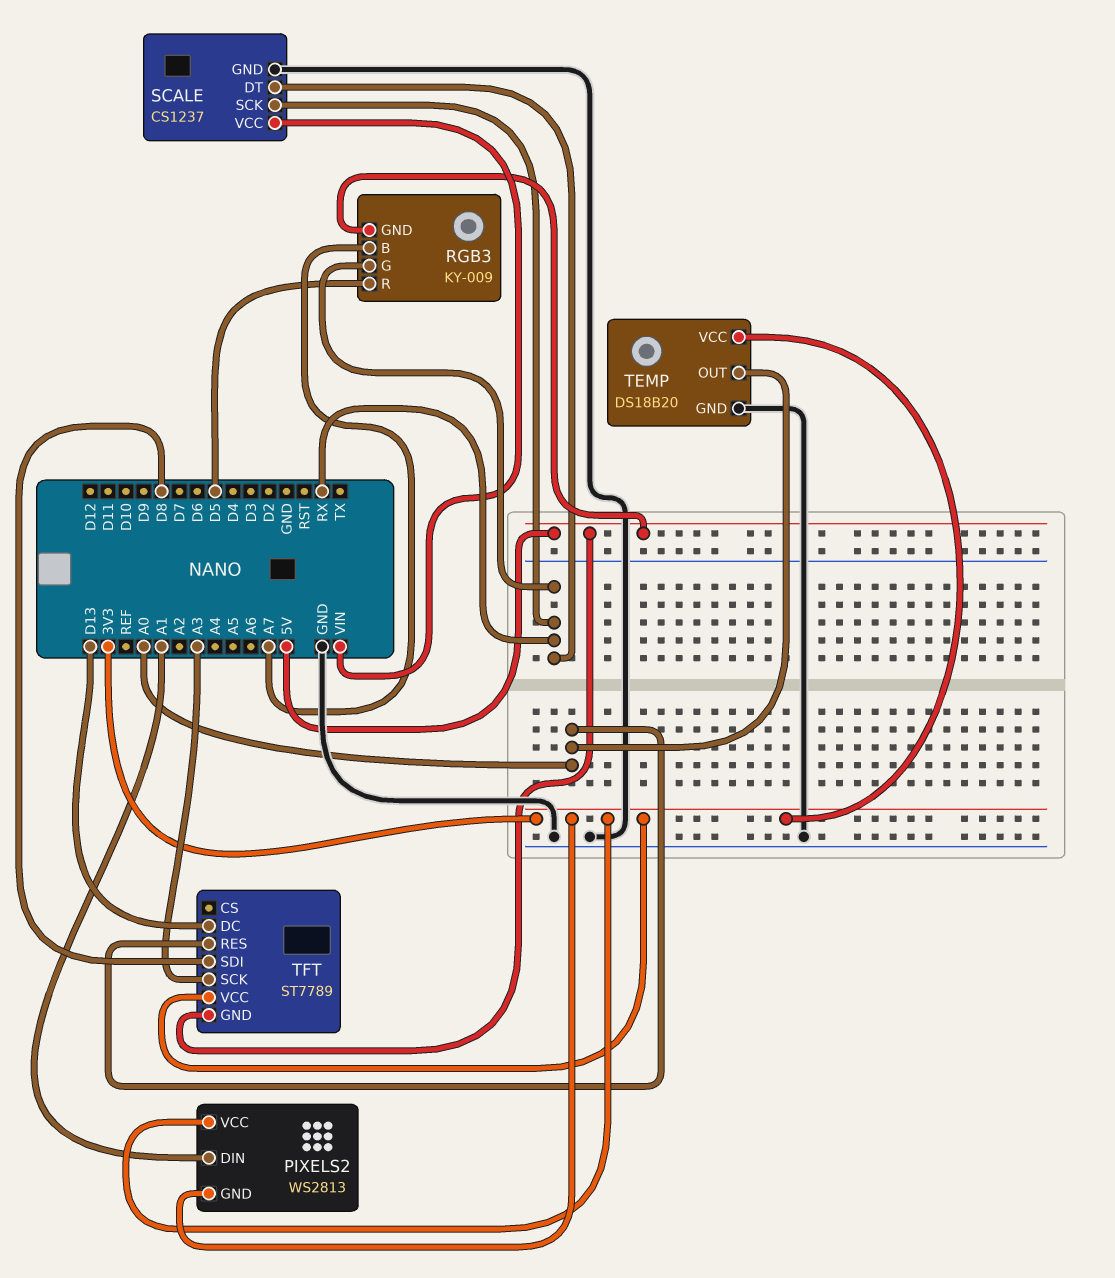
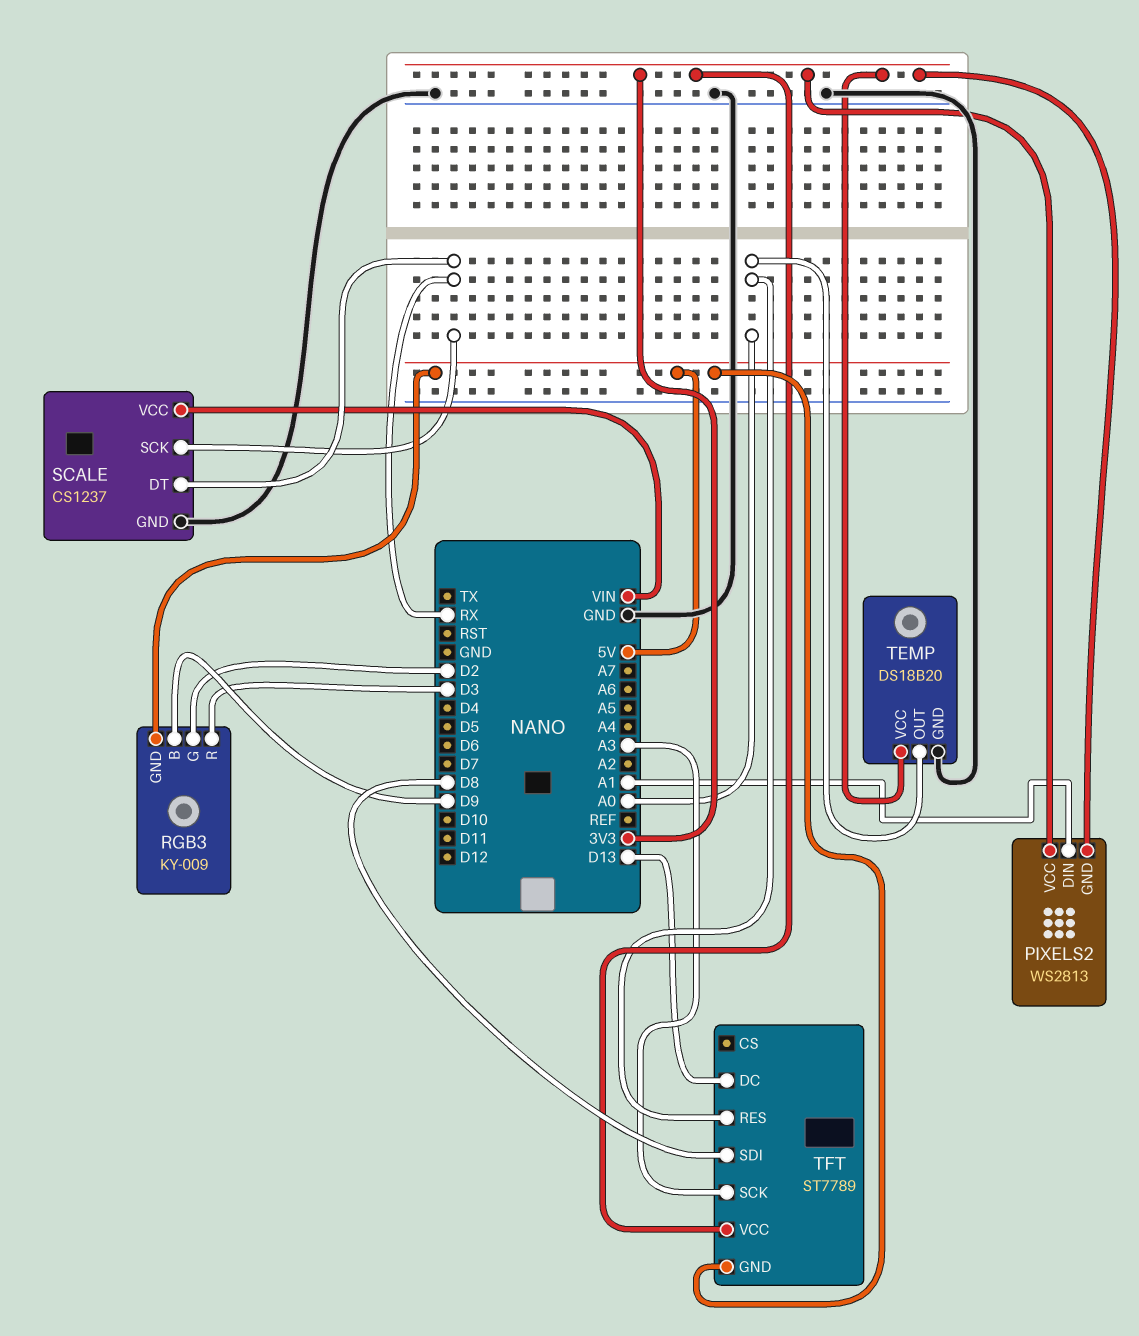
RGB3 pin B: A7 -> D9
RGB3 pin G: RX -> D2
RGB3 pin R: D5 -> D3

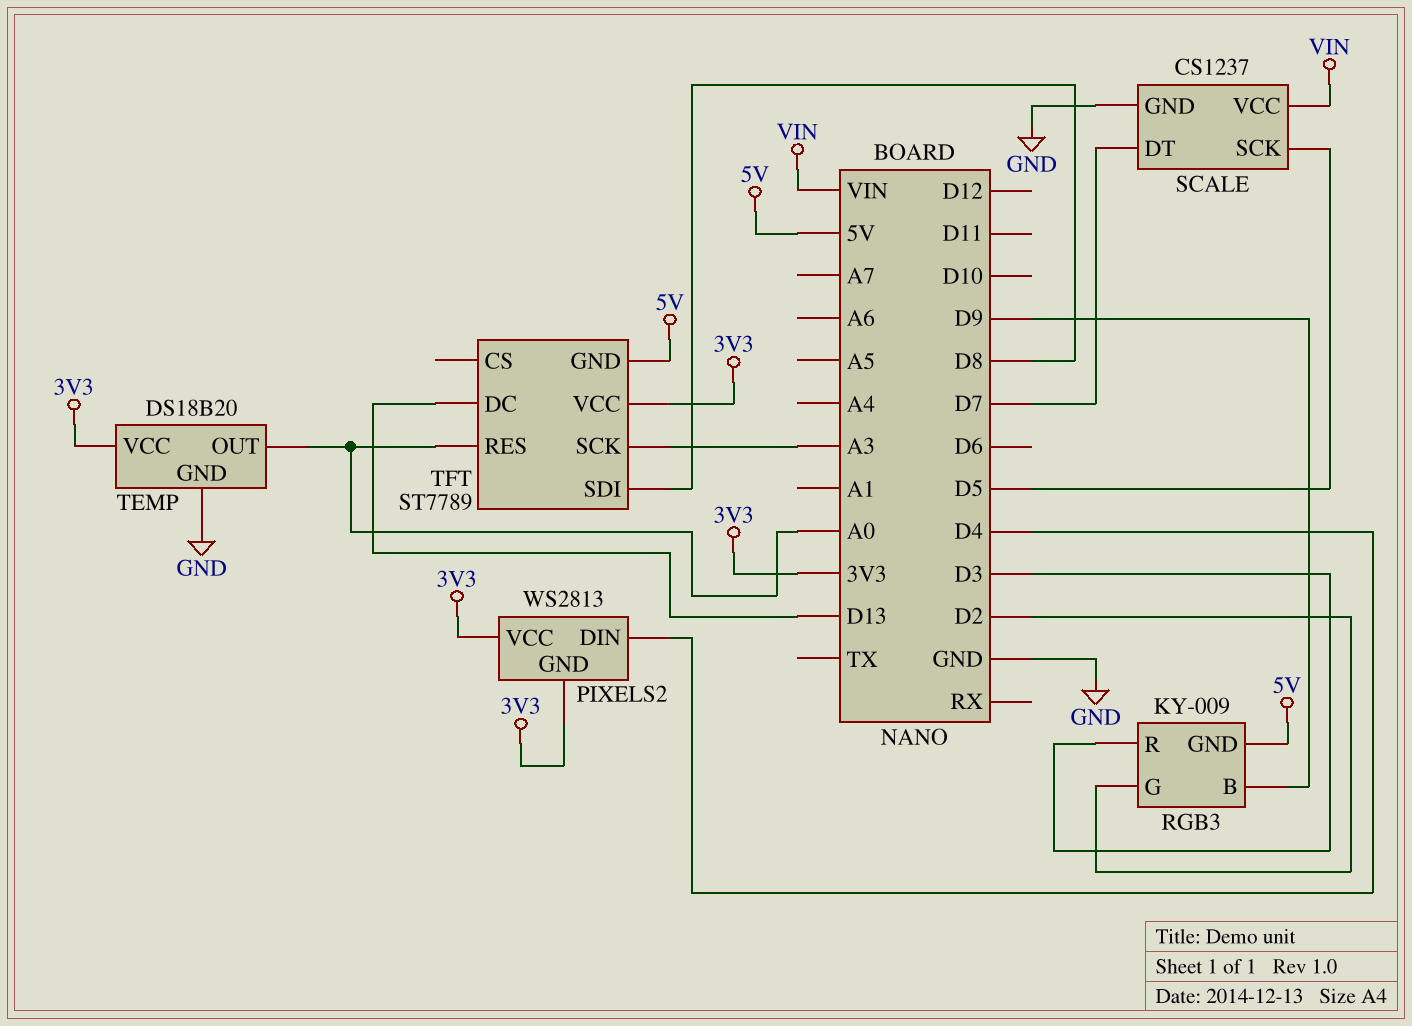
PIXELS2 pin DIN: A1 -> D4
SCALE pin DT: RX -> D7
SCALE pin SCK: RX -> D5

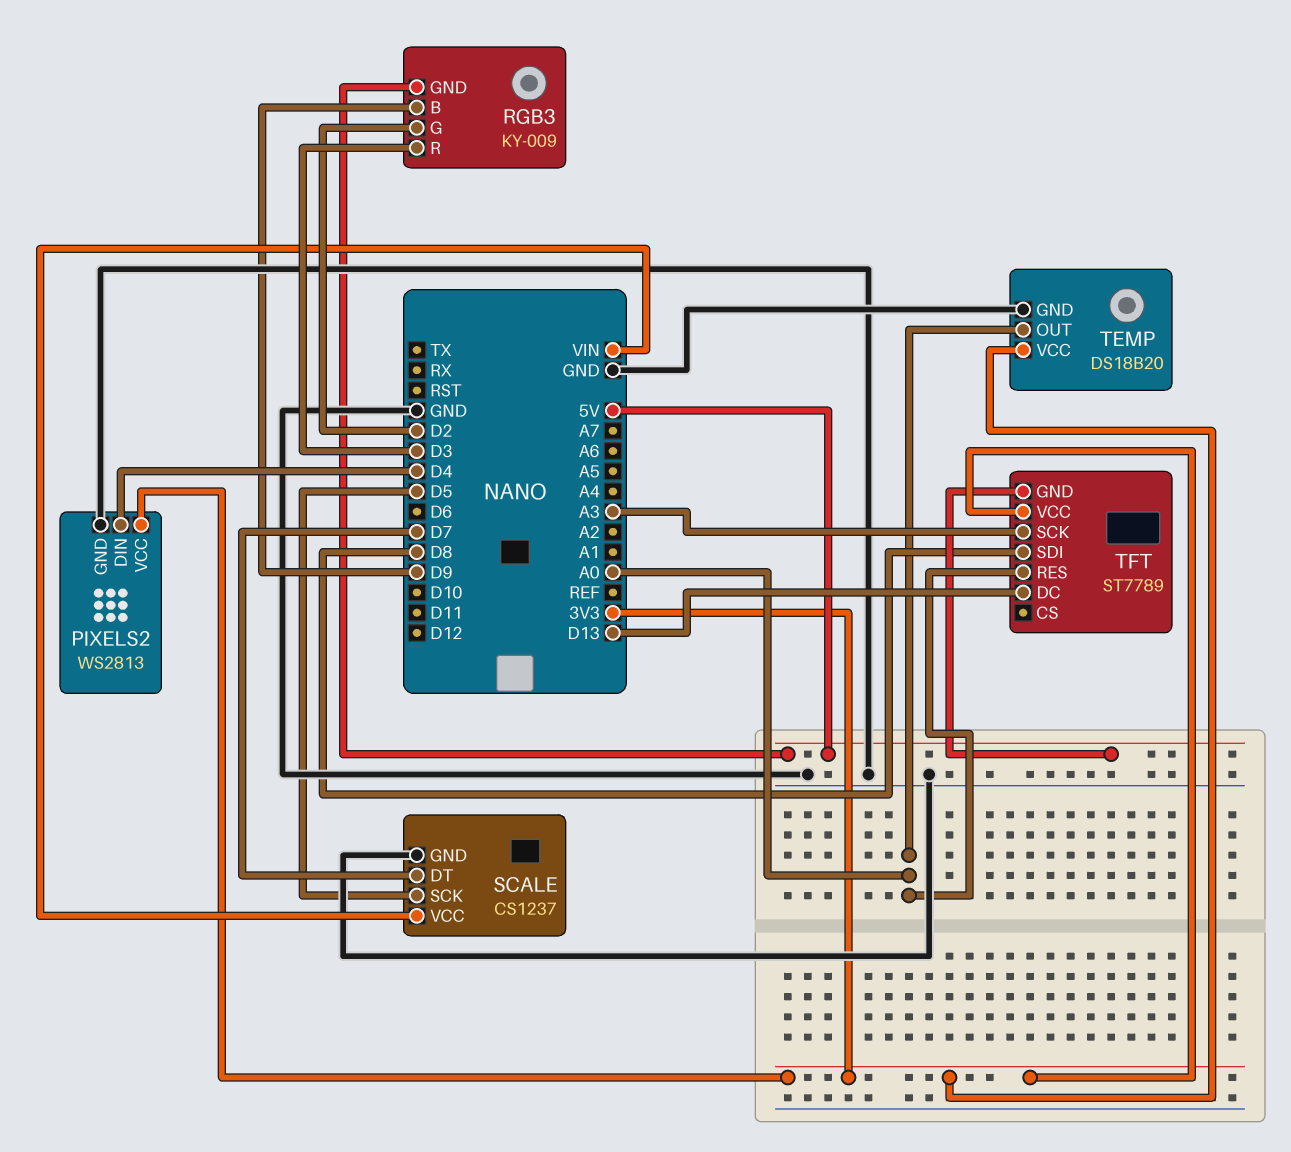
PIXELS2 pin GND: 3V3 -> GND

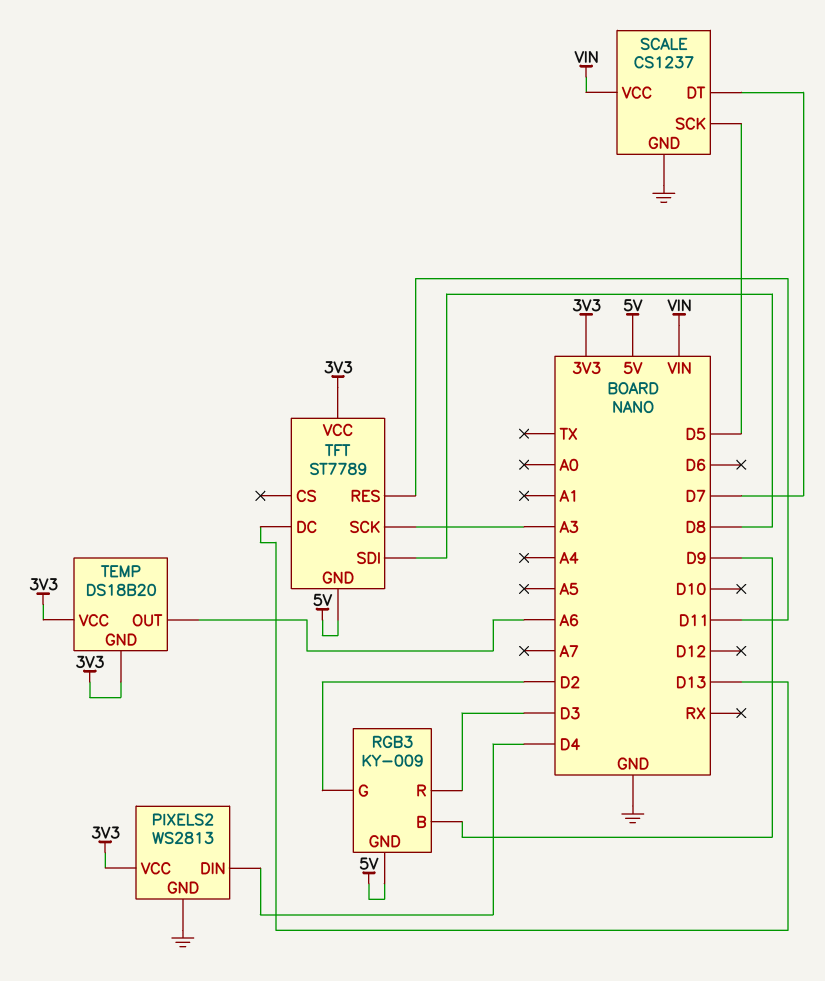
TEMP pin GND: GND -> 3V3
TEMP pin OUT: A0 -> A6
TFT pin RES: A0 -> D11

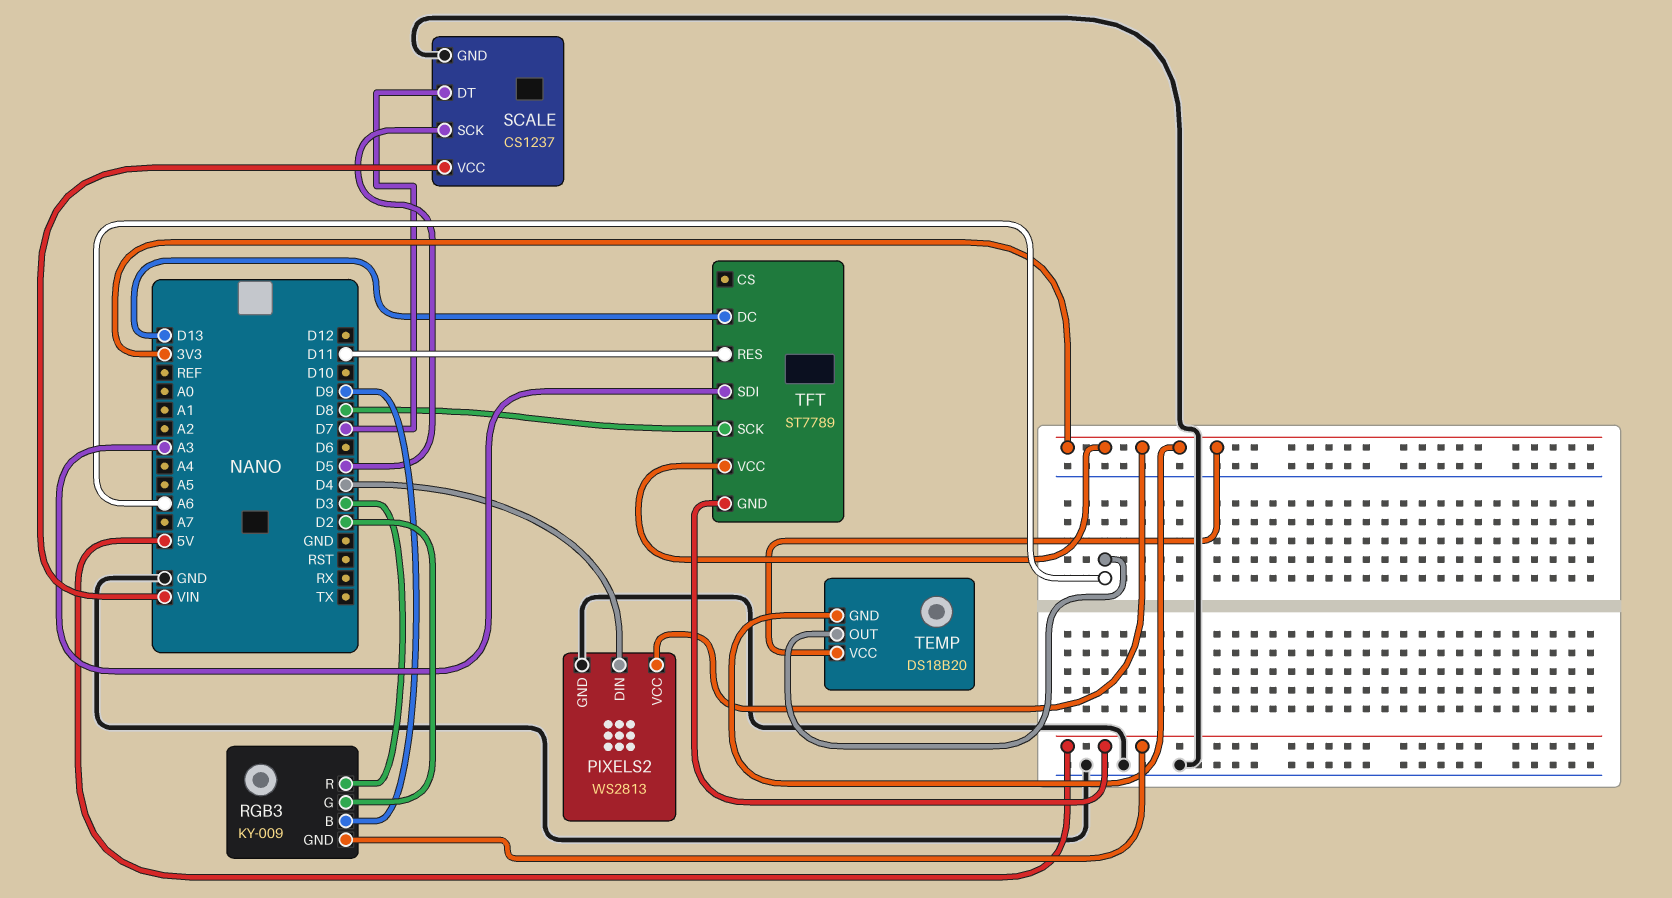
TFT pin SCK: A3 -> D8
TFT pin SDI: D8 -> A3

